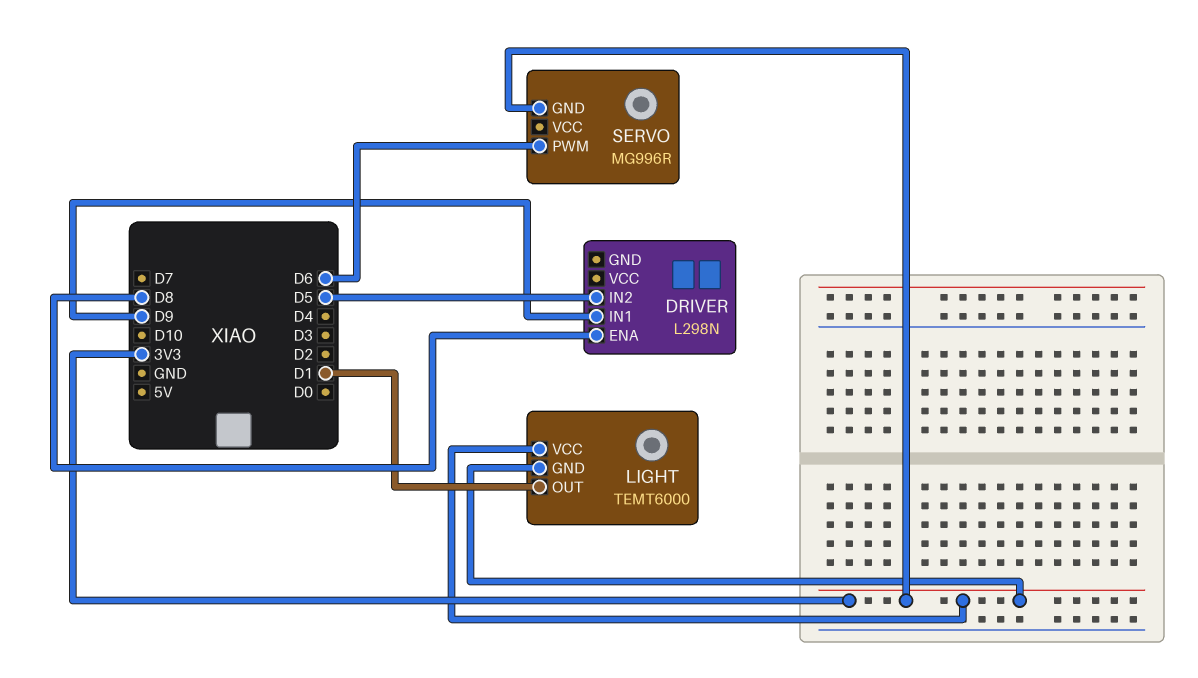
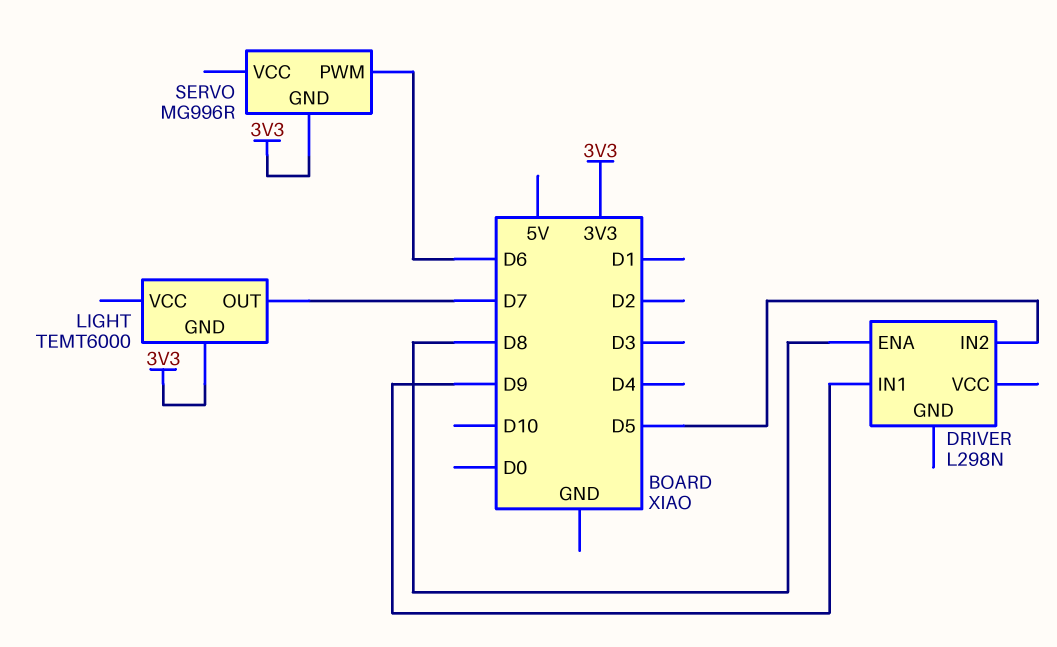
LIGHT pin OUT: D1 -> D7
LIGHT pin VCC: 3V3 -> none

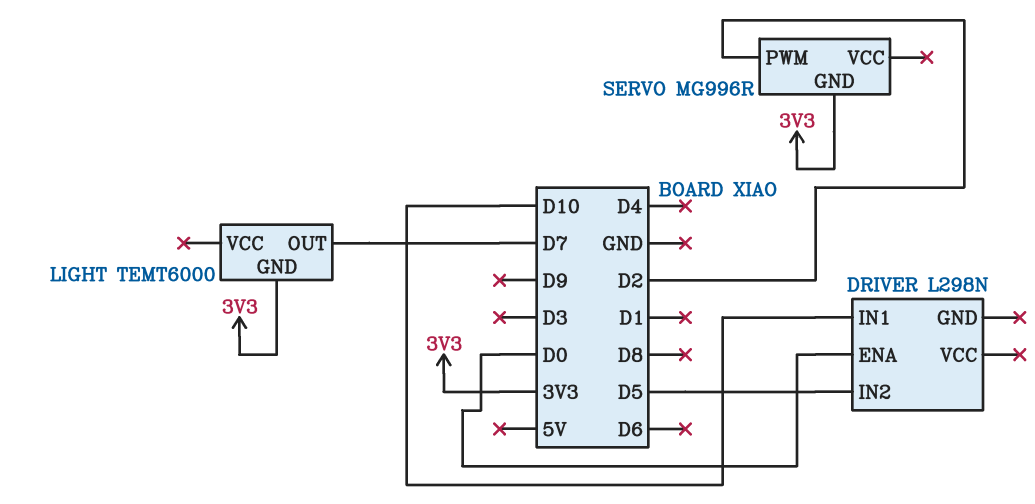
DRIVER pin ENA: D8 -> D0
DRIVER pin IN1: D9 -> D10
SERVO pin PWM: D6 -> D2

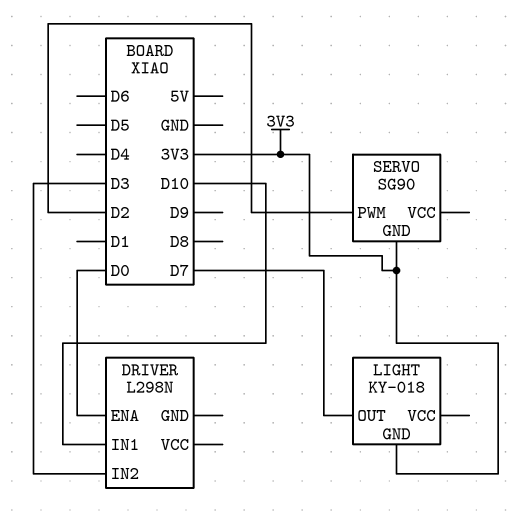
DRIVER pin IN2: D5 -> D3
LIGHT: TEMT6000 -> KY-018
SERVO: MG996R -> SG90

